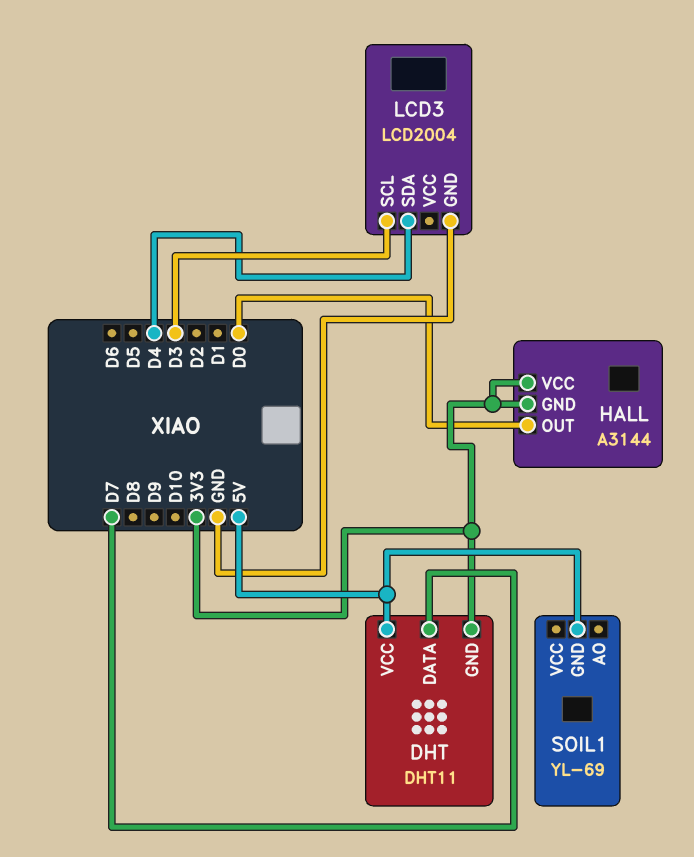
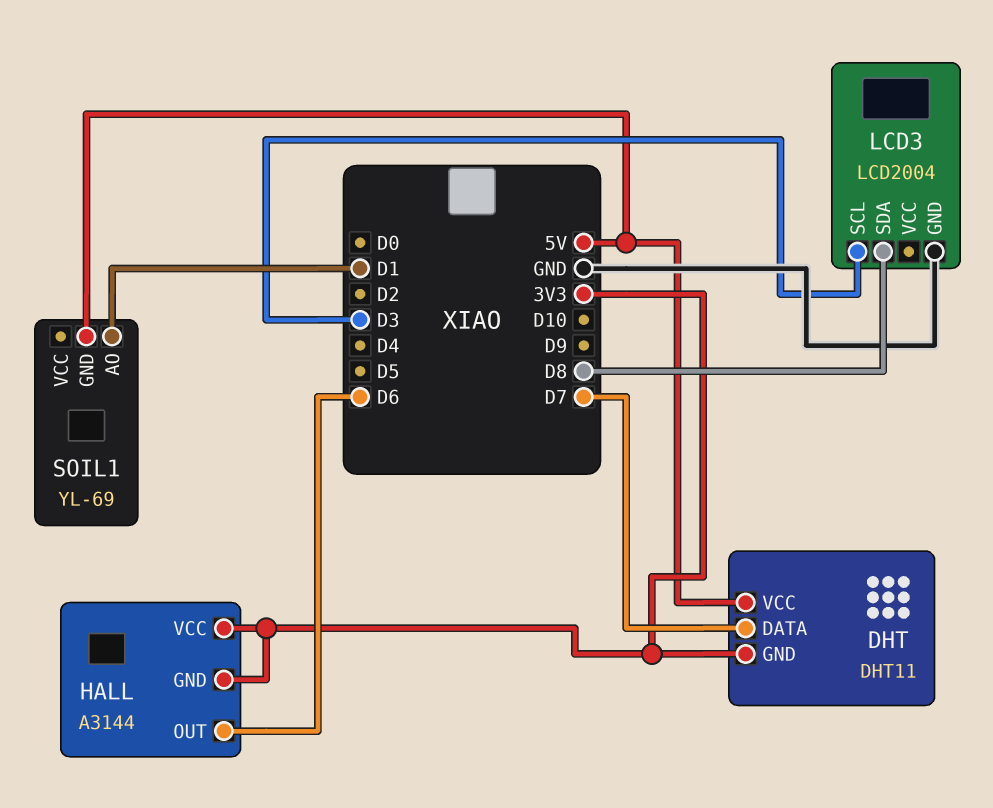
HALL pin OUT: D0 -> D6
LCD3 pin SDA: D4 -> D8
SOIL1 pin AO: none -> D1

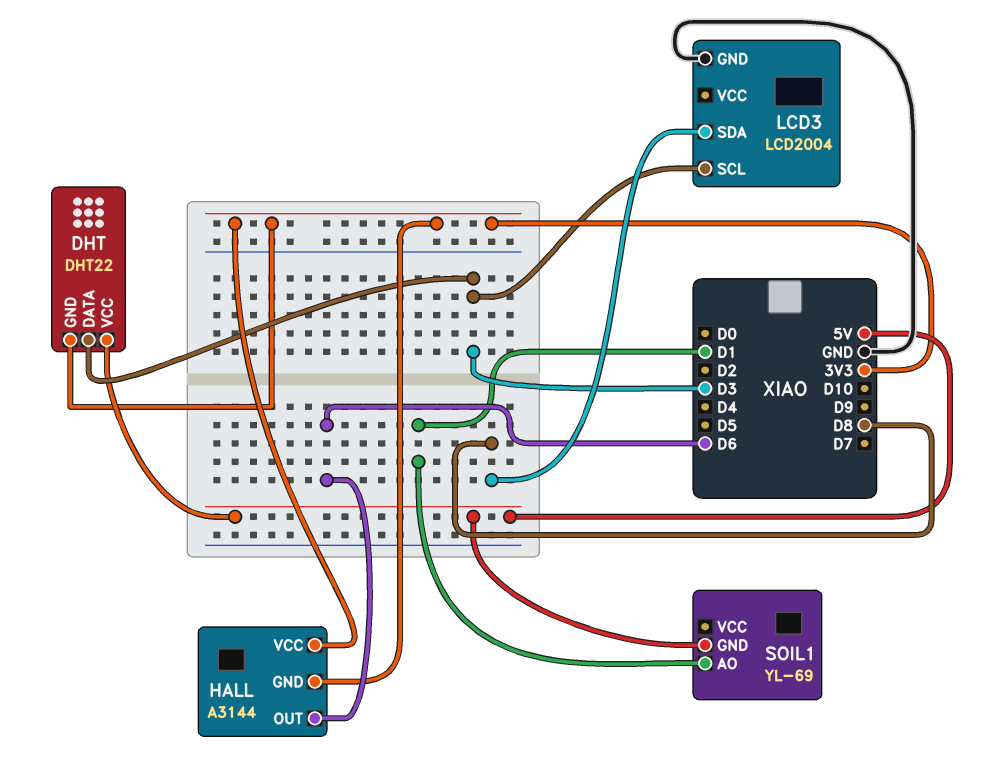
DHT: DHT11 -> DHT22
DHT pin DATA: D7 -> D3

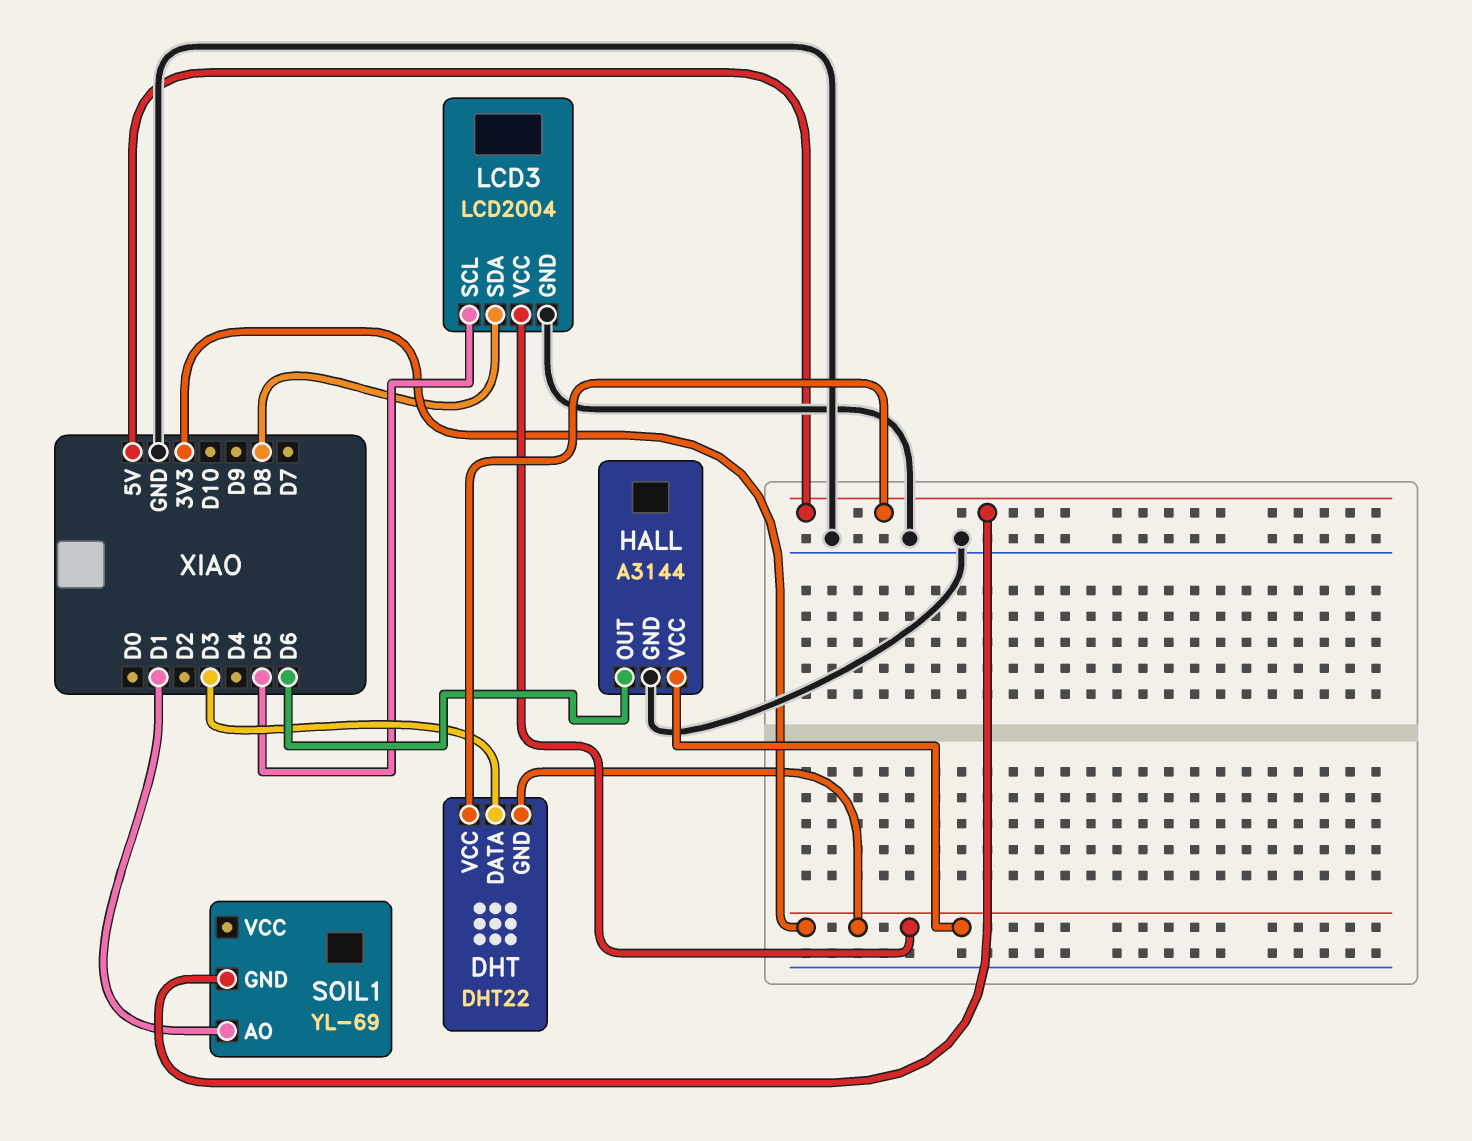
HALL pin GND: 3V3 -> GND
LCD3 pin SCL: D3 -> D5
LCD3 pin VCC: none -> 3V3

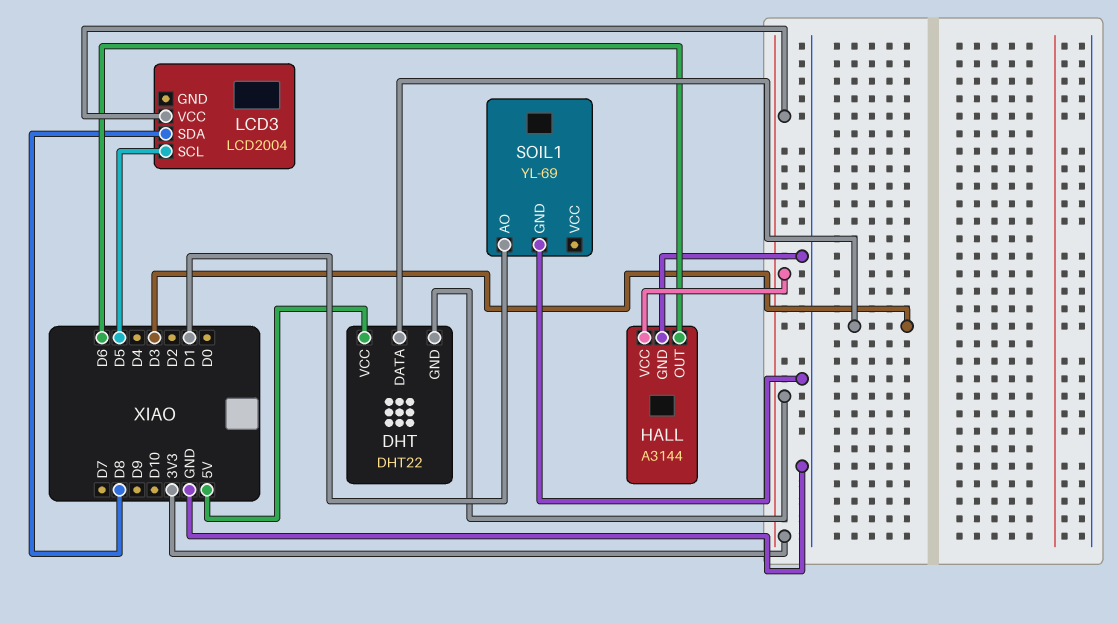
LCD3 pin GND: GND -> none
SOIL1 pin GND: 5V -> GND

